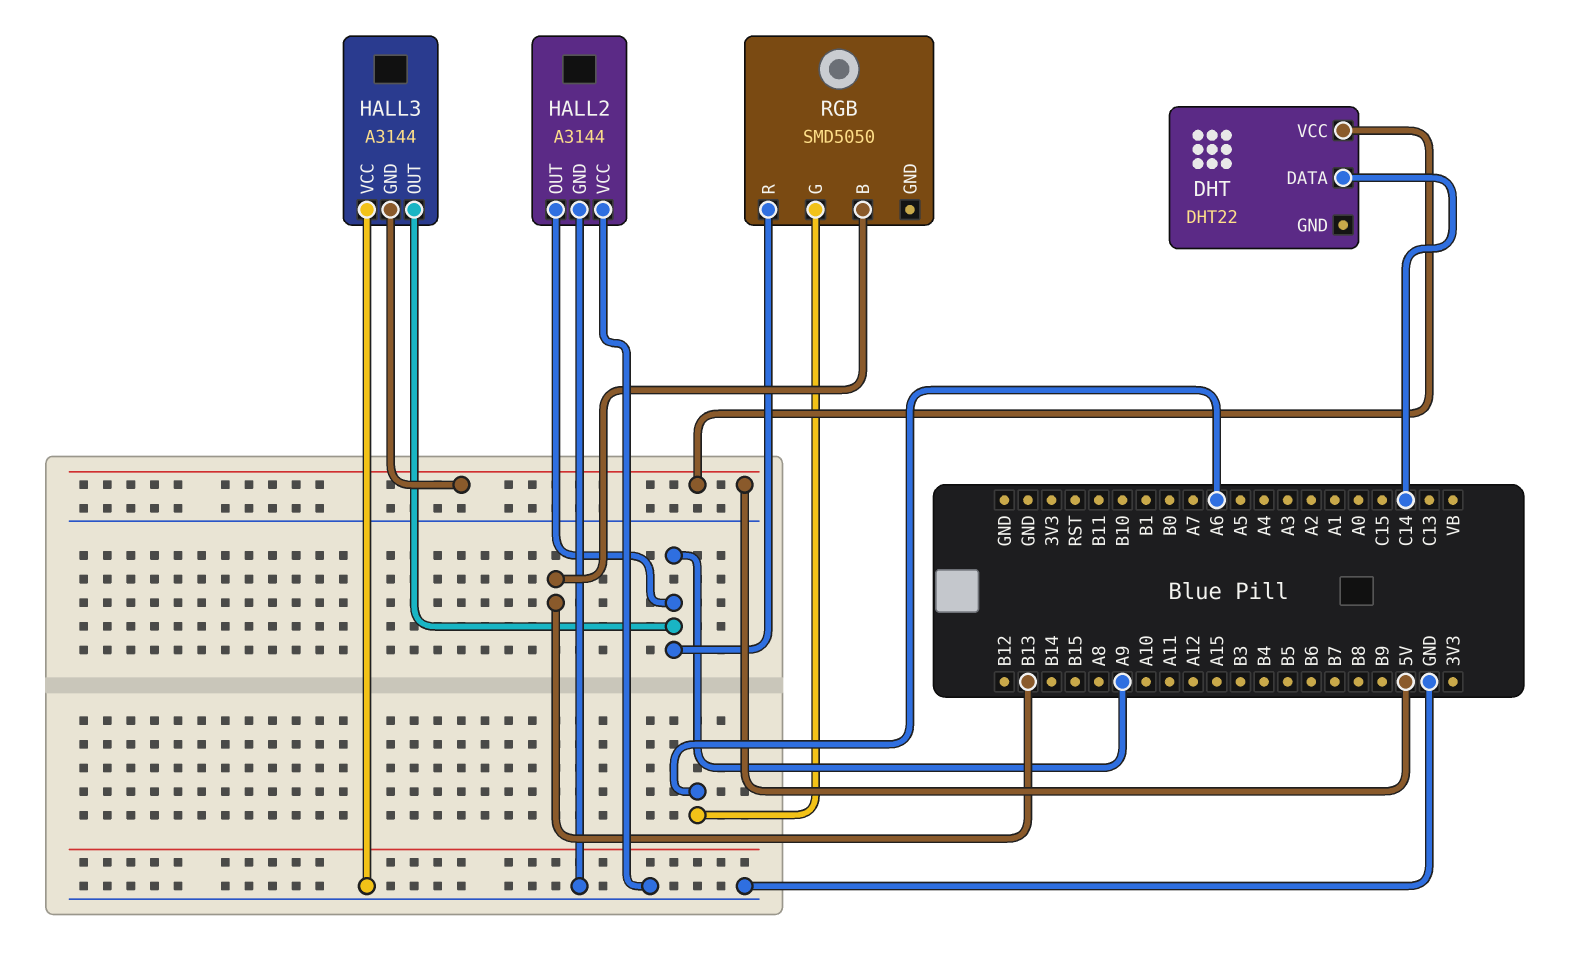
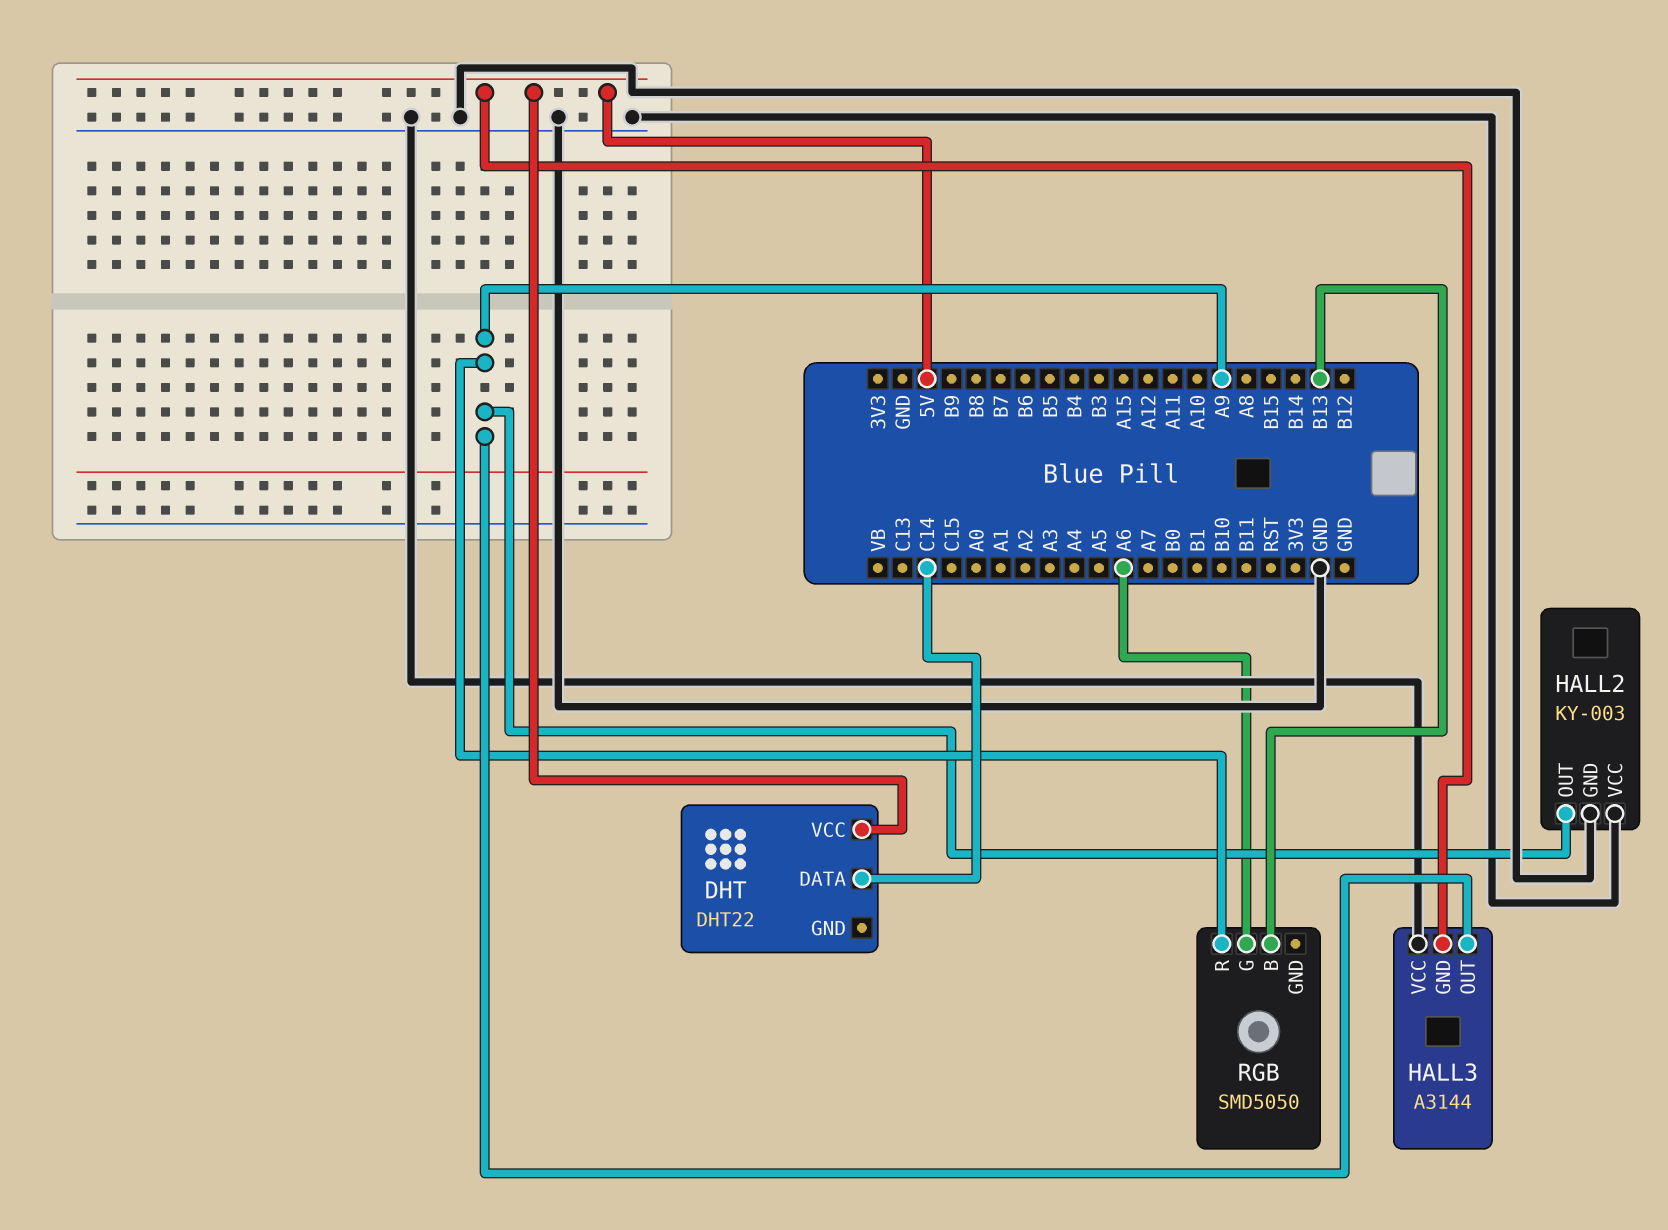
HALL2: A3144 -> KY-003

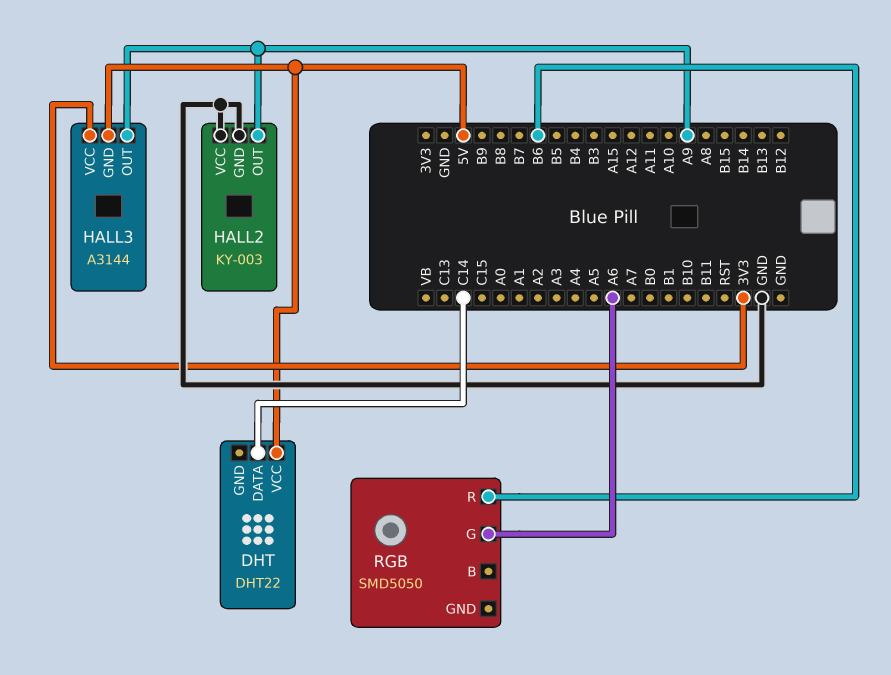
HALL3 pin VCC: GND -> 3V3
RGB pin B: B13 -> none
RGB pin R: A9 -> B6

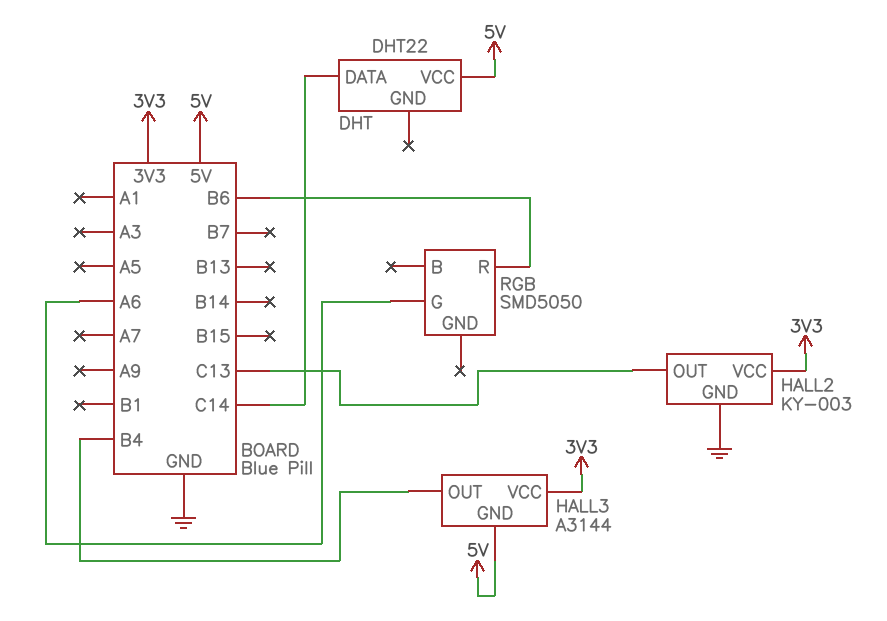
HALL2 pin OUT: A9 -> C13
HALL2 pin VCC: GND -> 3V3
HALL3 pin OUT: A9 -> B4

